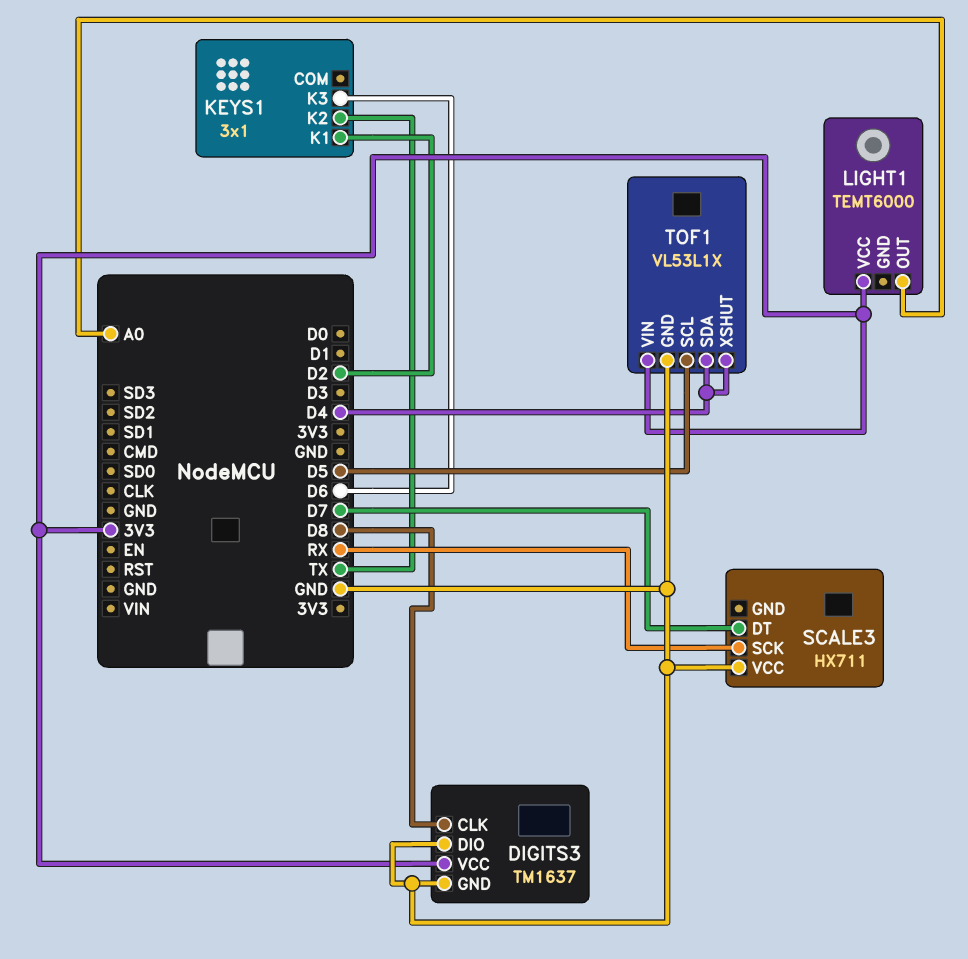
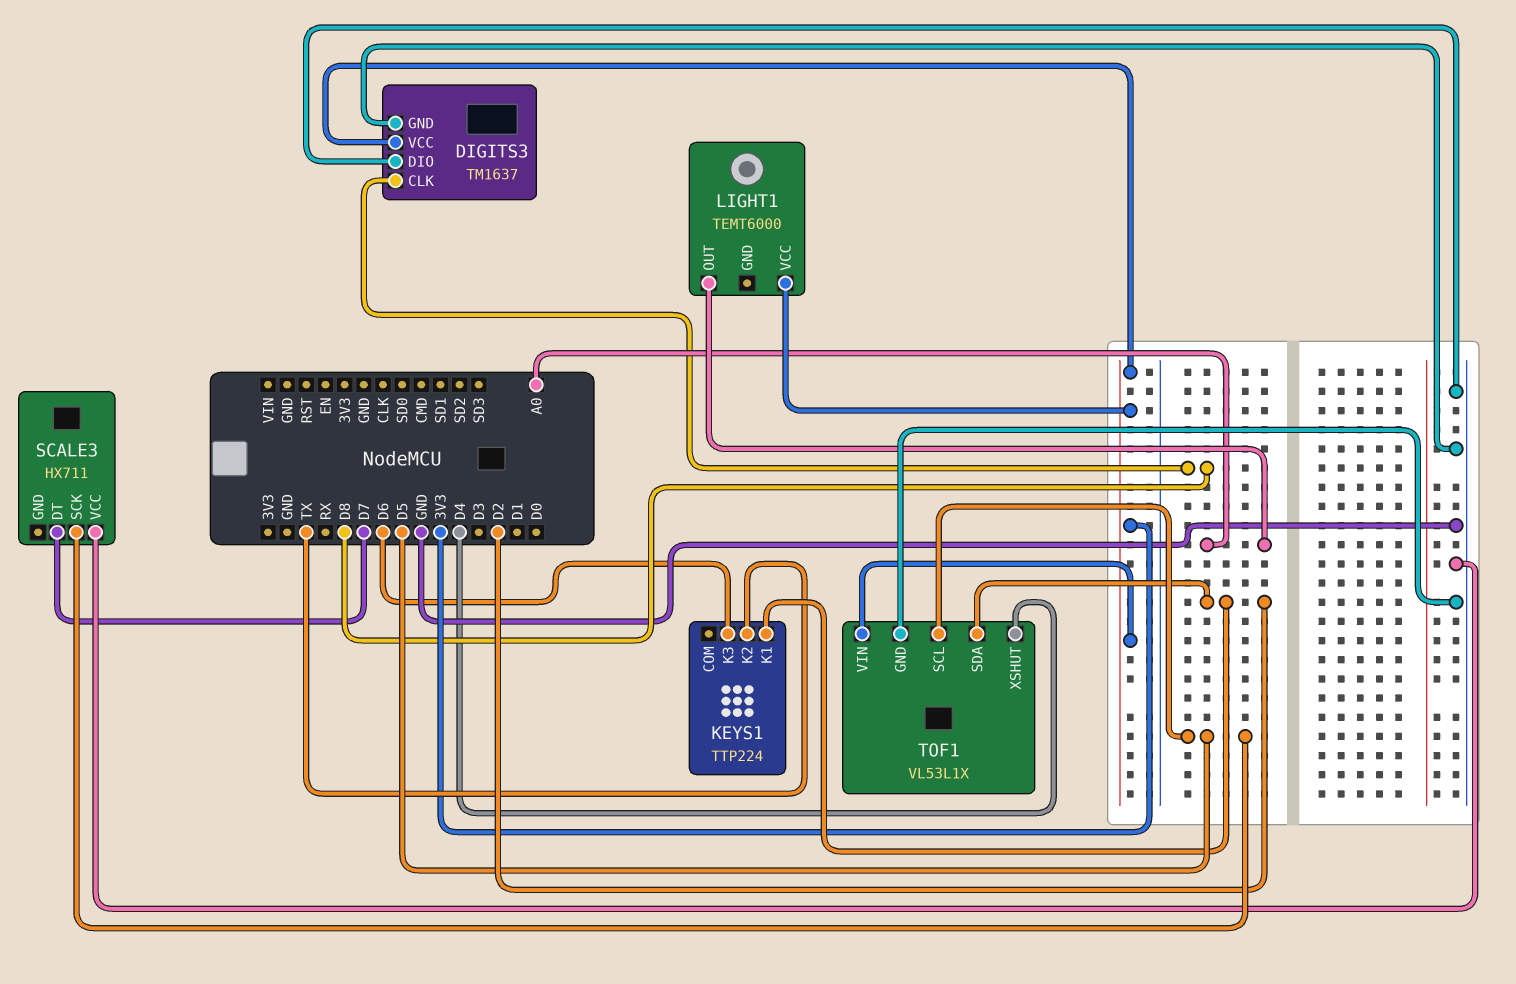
KEYS1: 3x1 -> TTP224
SCALE3 pin SCK: RX -> D5
TOF1 pin SDA: D4 -> D2

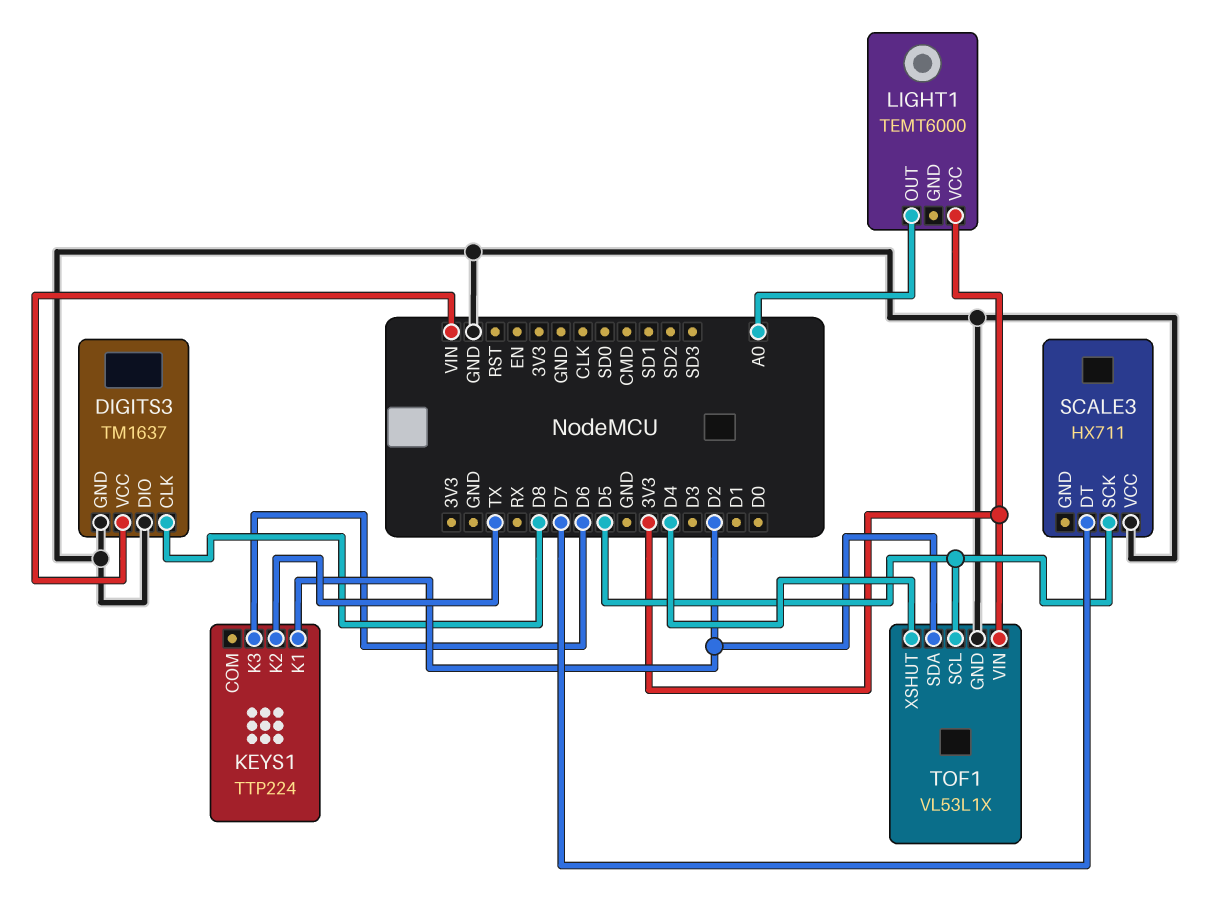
DIGITS3 pin VCC: 3V3 -> VIN

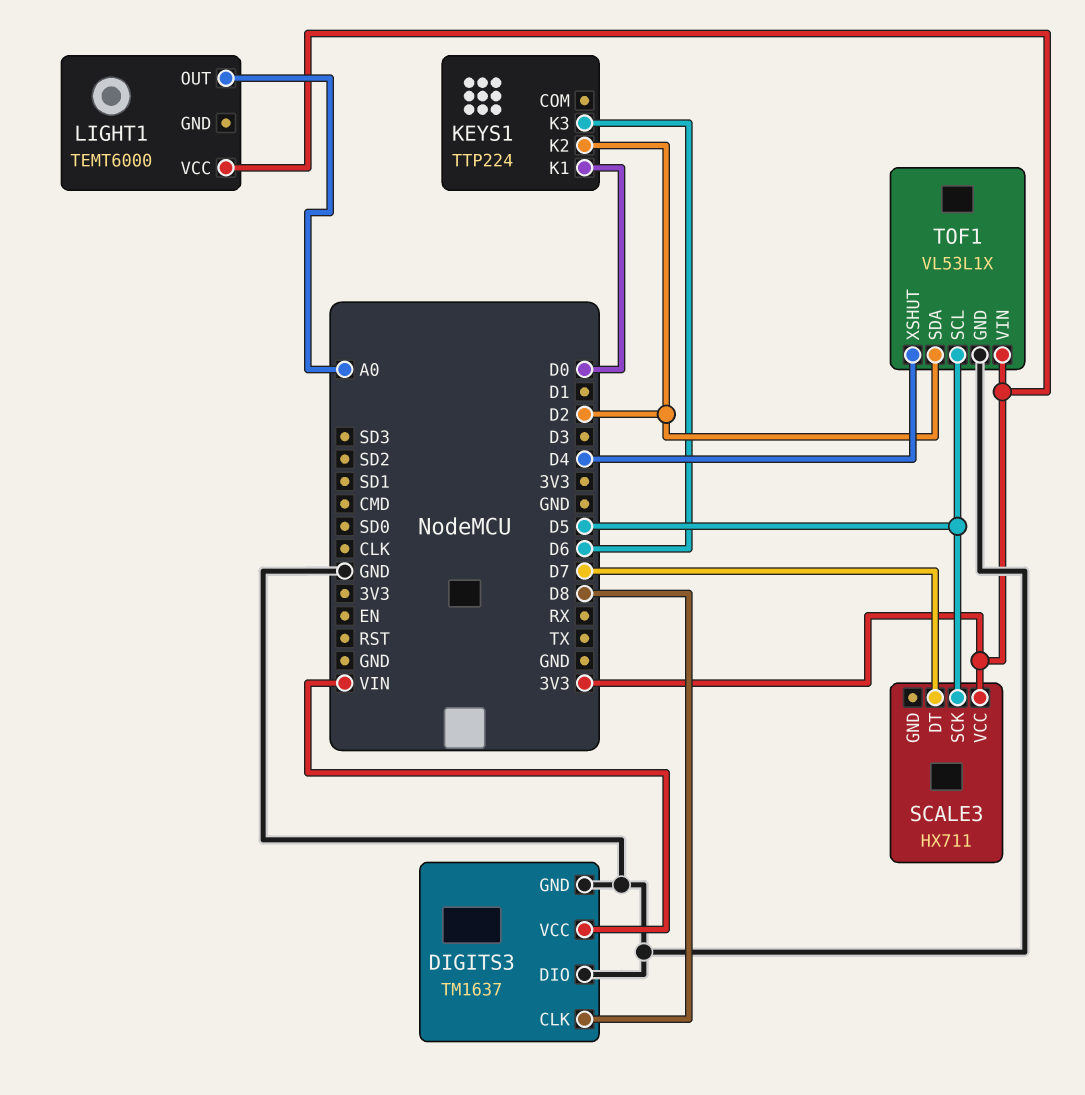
KEYS1 pin K1: D2 -> D0
KEYS1 pin K2: TX -> D2
SCALE3 pin VCC: GND -> 3V3

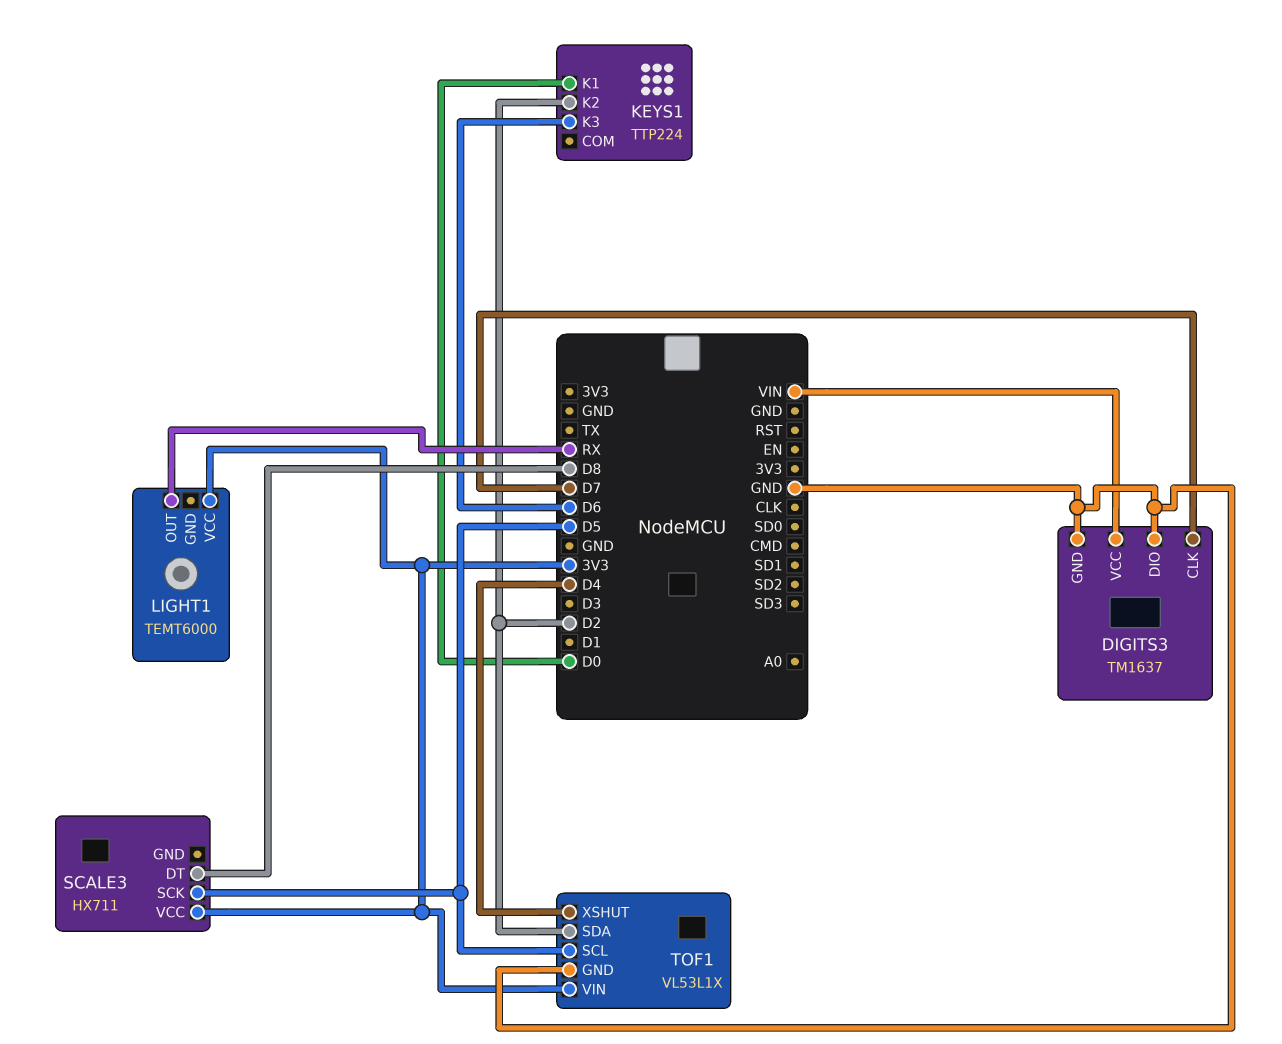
DIGITS3 pin CLK: D8 -> D7
LIGHT1 pin OUT: A0 -> RX
SCALE3 pin DT: D7 -> D8

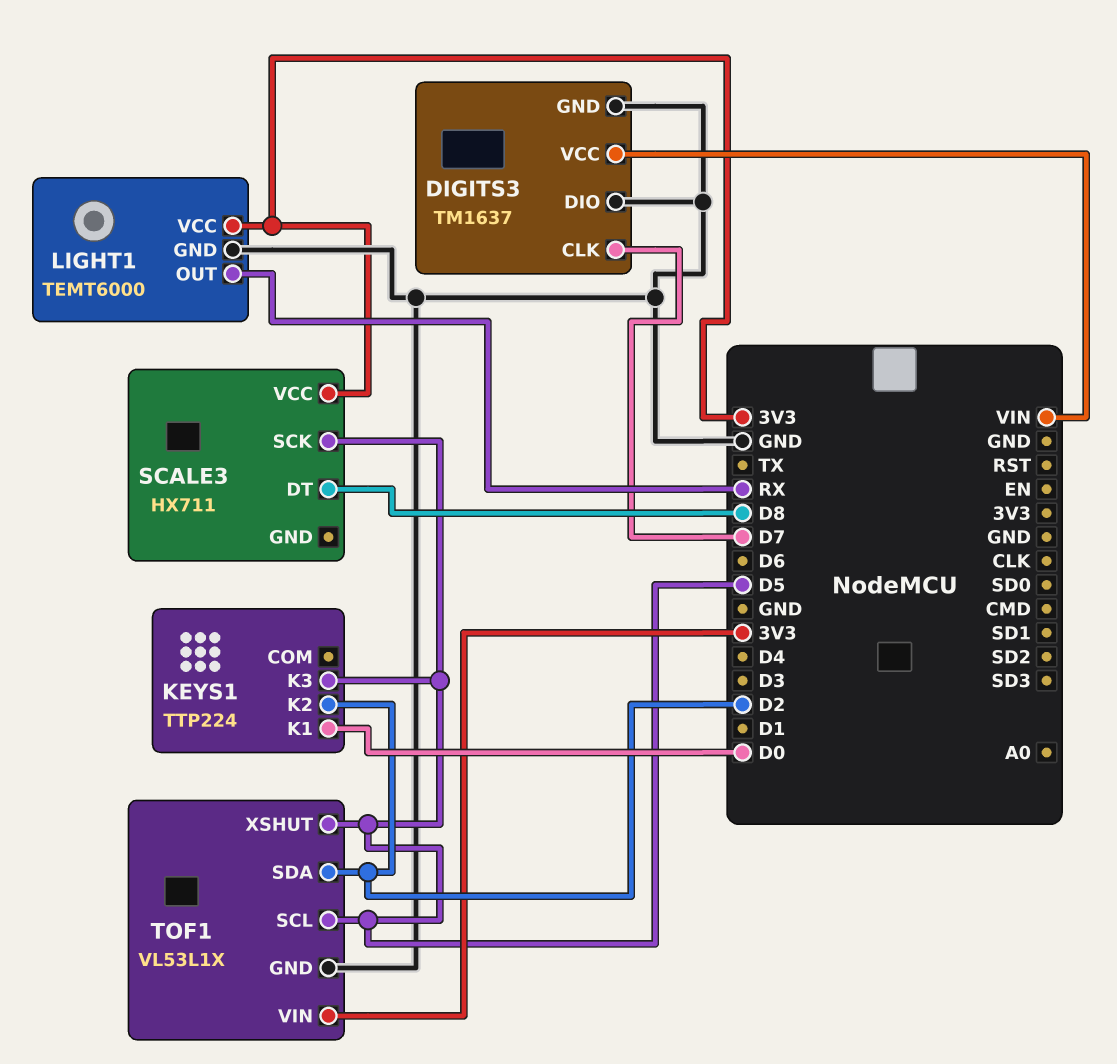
KEYS1 pin K3: D6 -> D5
LIGHT1 pin GND: none -> GND
TOF1 pin XSHUT: D4 -> D5

